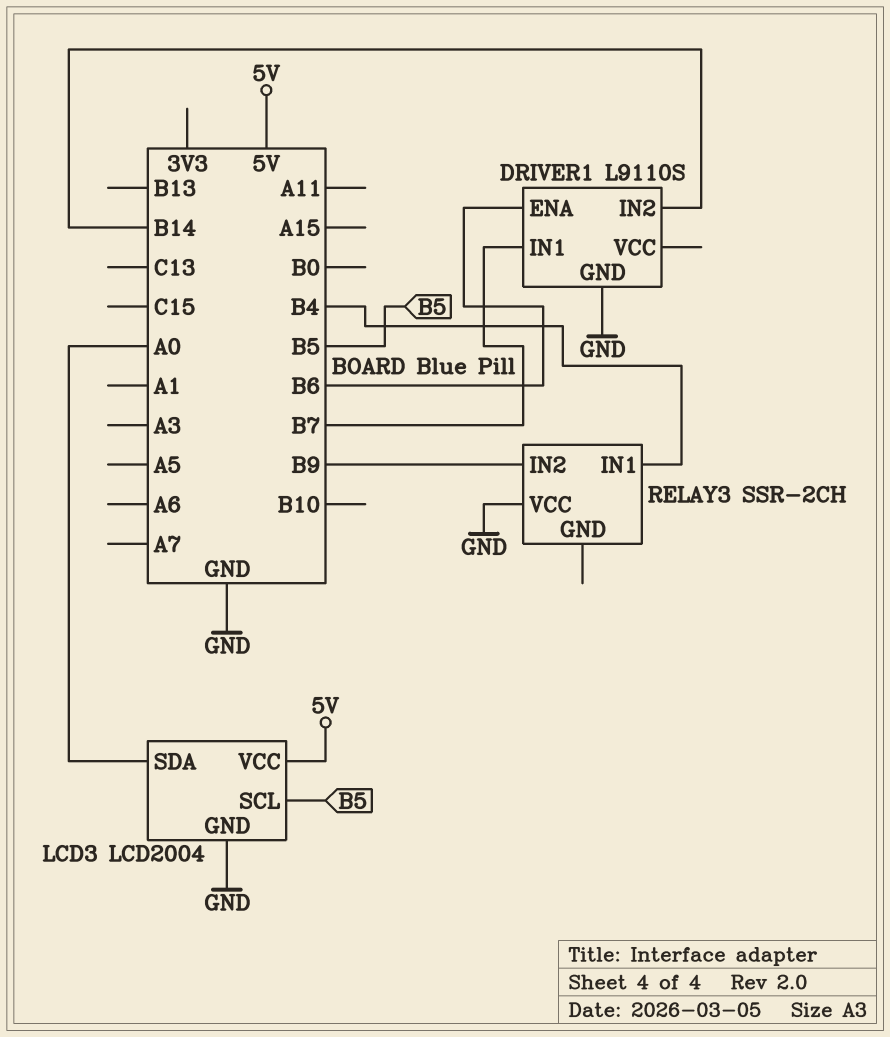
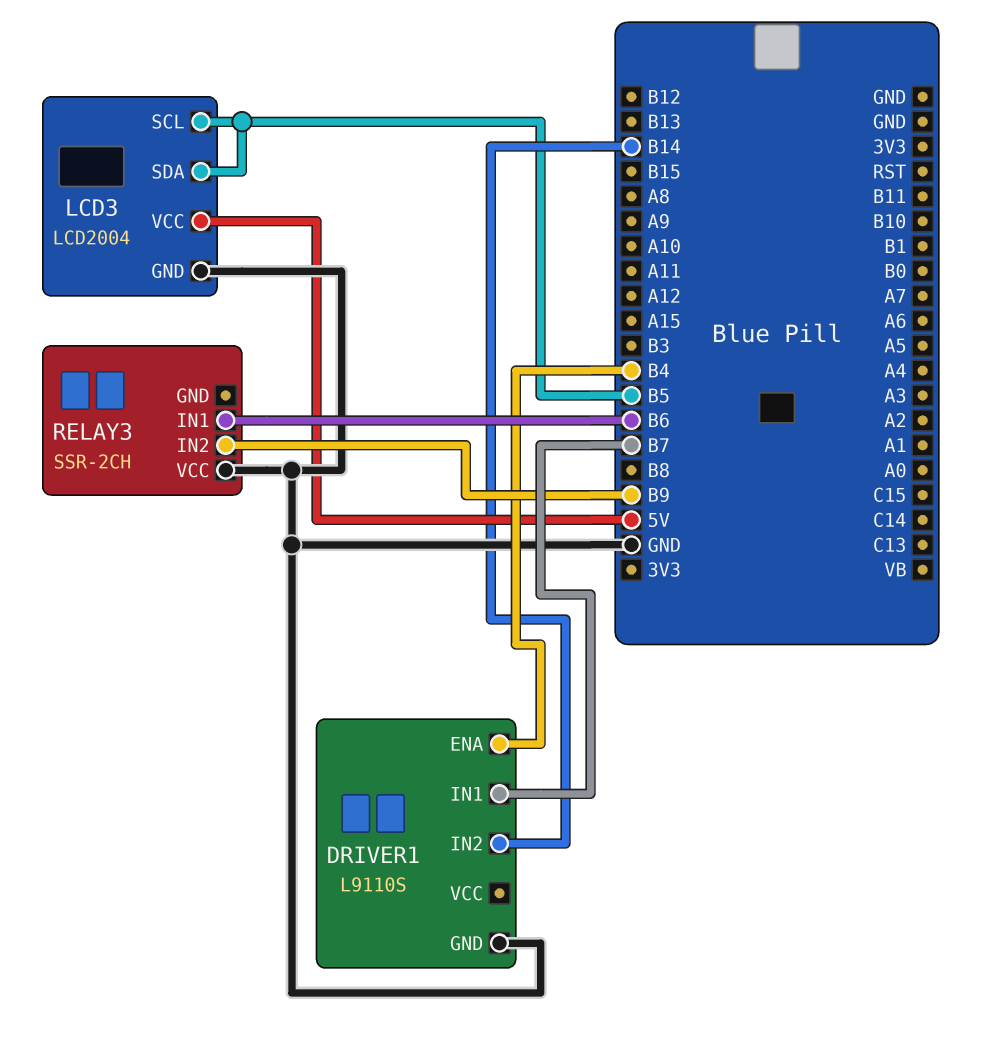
DRIVER1 pin ENA: B6 -> B4
LCD3 pin SDA: A0 -> B5
RELAY3 pin IN1: B4 -> B6

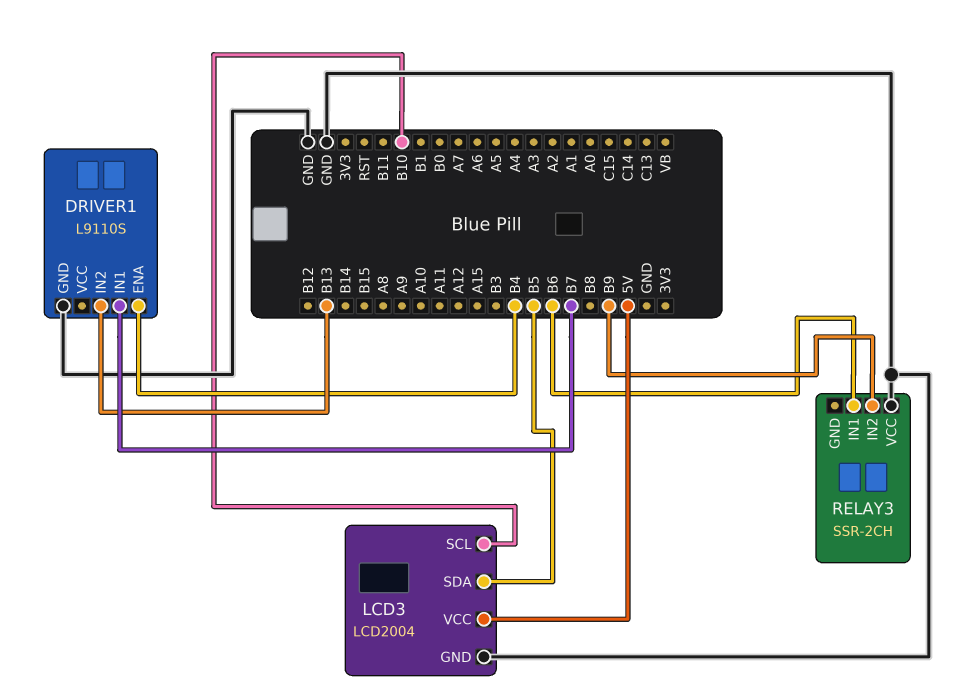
DRIVER1 pin IN2: B14 -> B13
LCD3 pin SCL: B5 -> B10

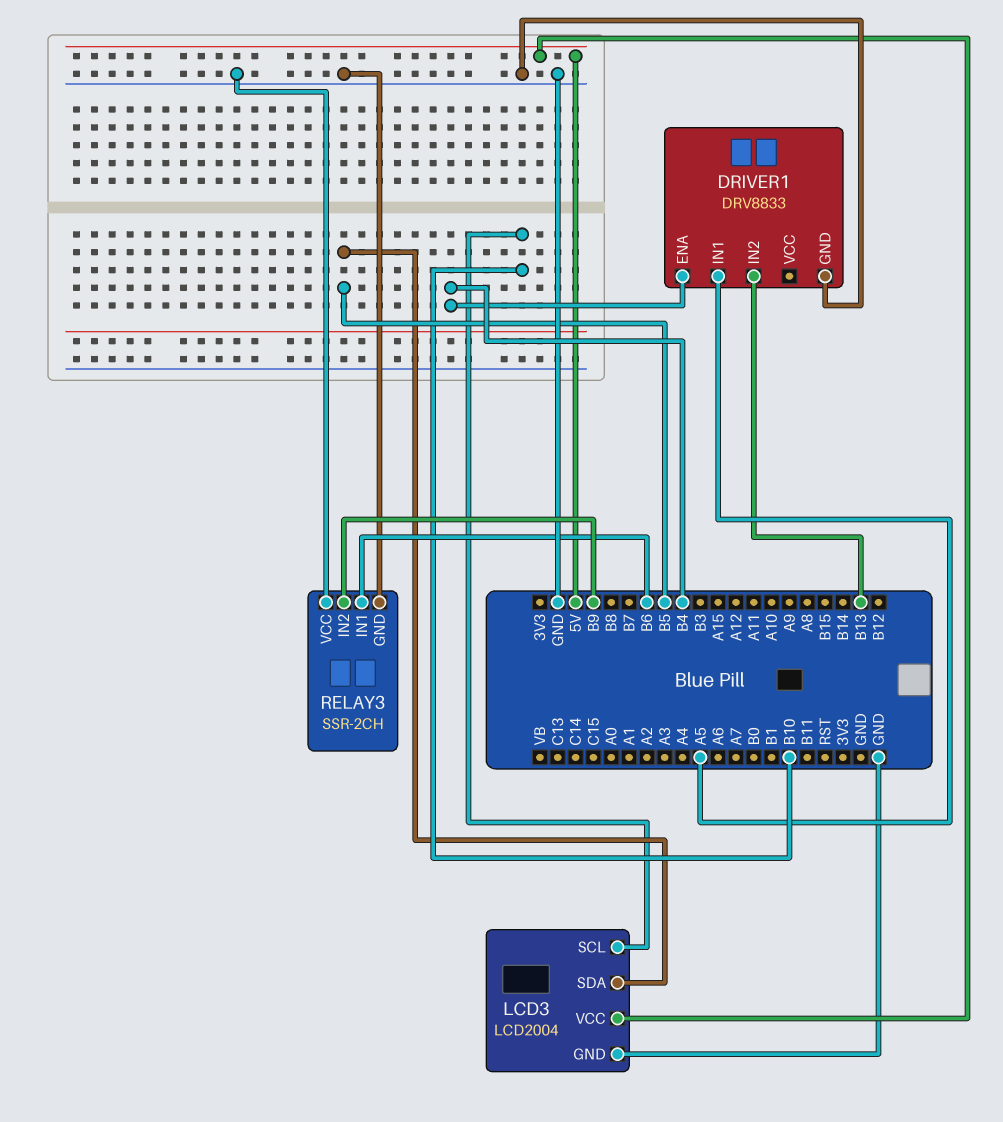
DRIVER1: L9110S -> DRV8833
DRIVER1 pin IN1: B7 -> A5
RELAY3 pin GND: none -> GND

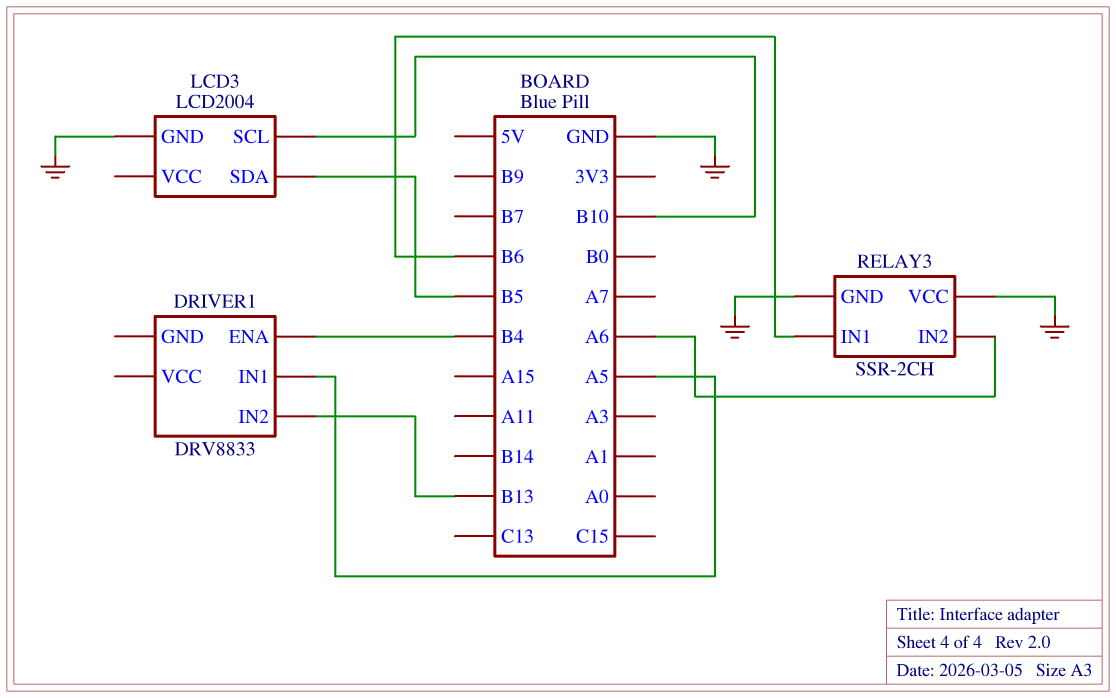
DRIVER1 pin GND: GND -> none
LCD3 pin VCC: 5V -> none
RELAY3 pin IN2: B9 -> A6

